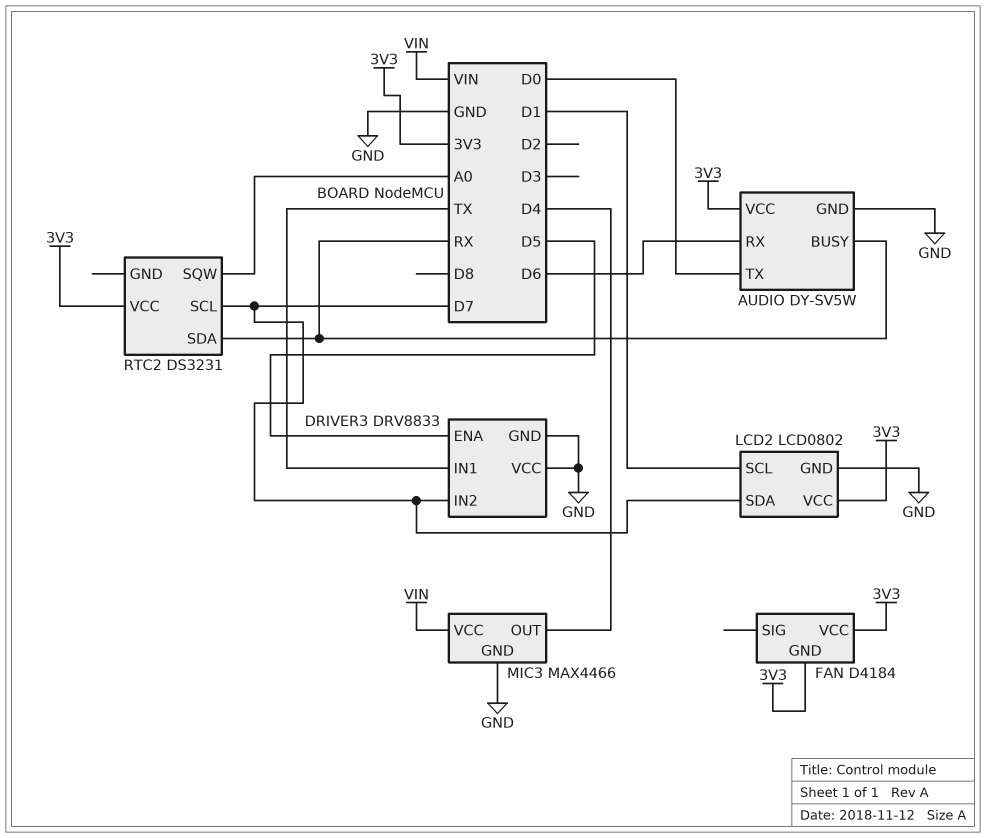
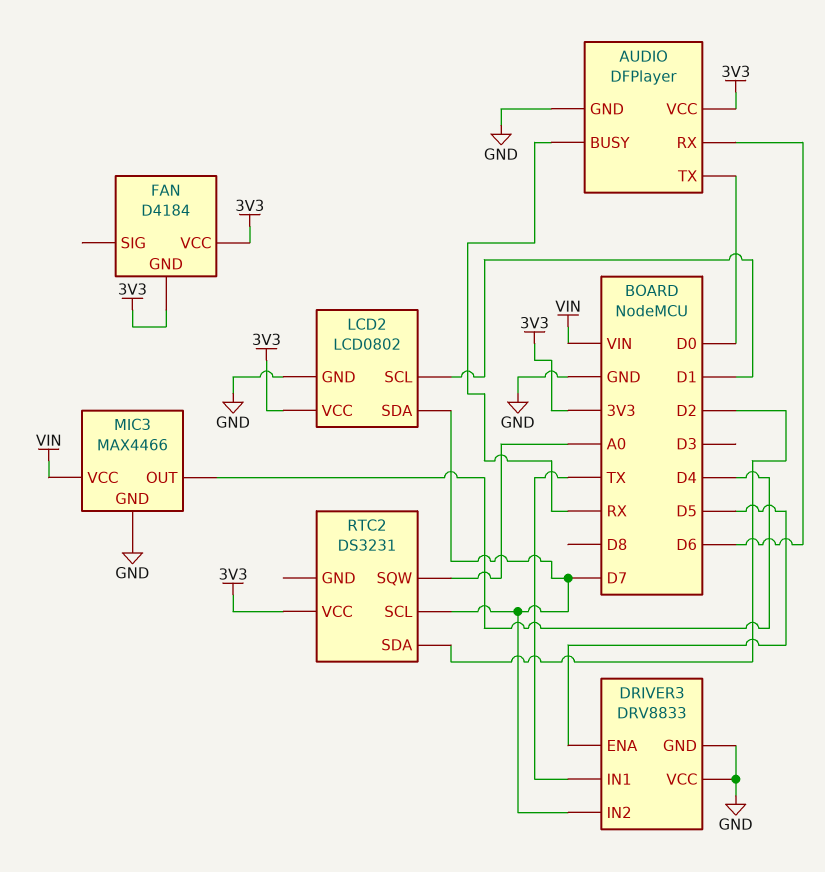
AUDIO: DY-SV5W -> DFPlayer
RTC2 pin SDA: RX -> D2

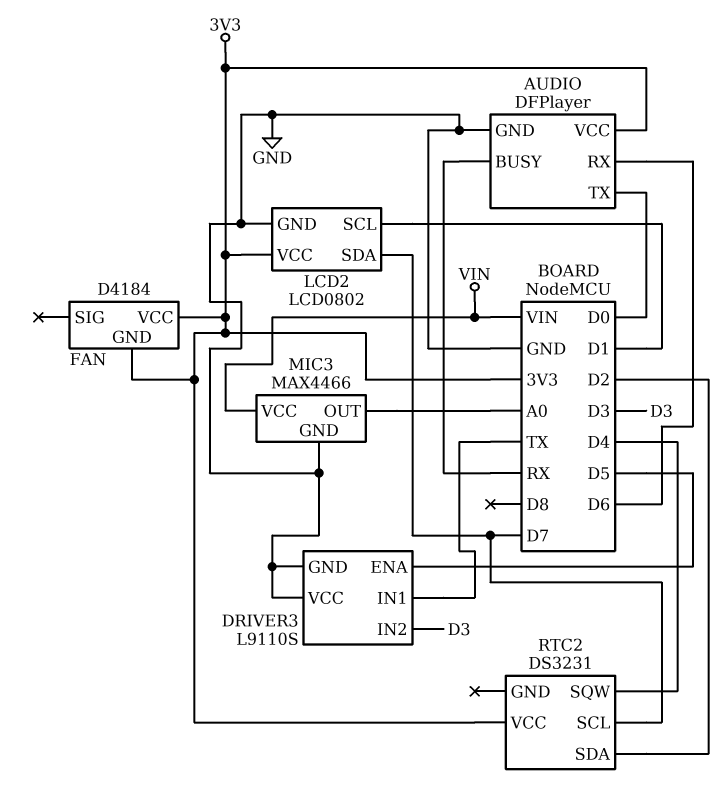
DRIVER3: DRV8833 -> L9110S
DRIVER3 pin IN2: D7 -> D3
MIC3 pin OUT: D4 -> A0
RTC2 pin SQW: A0 -> D4

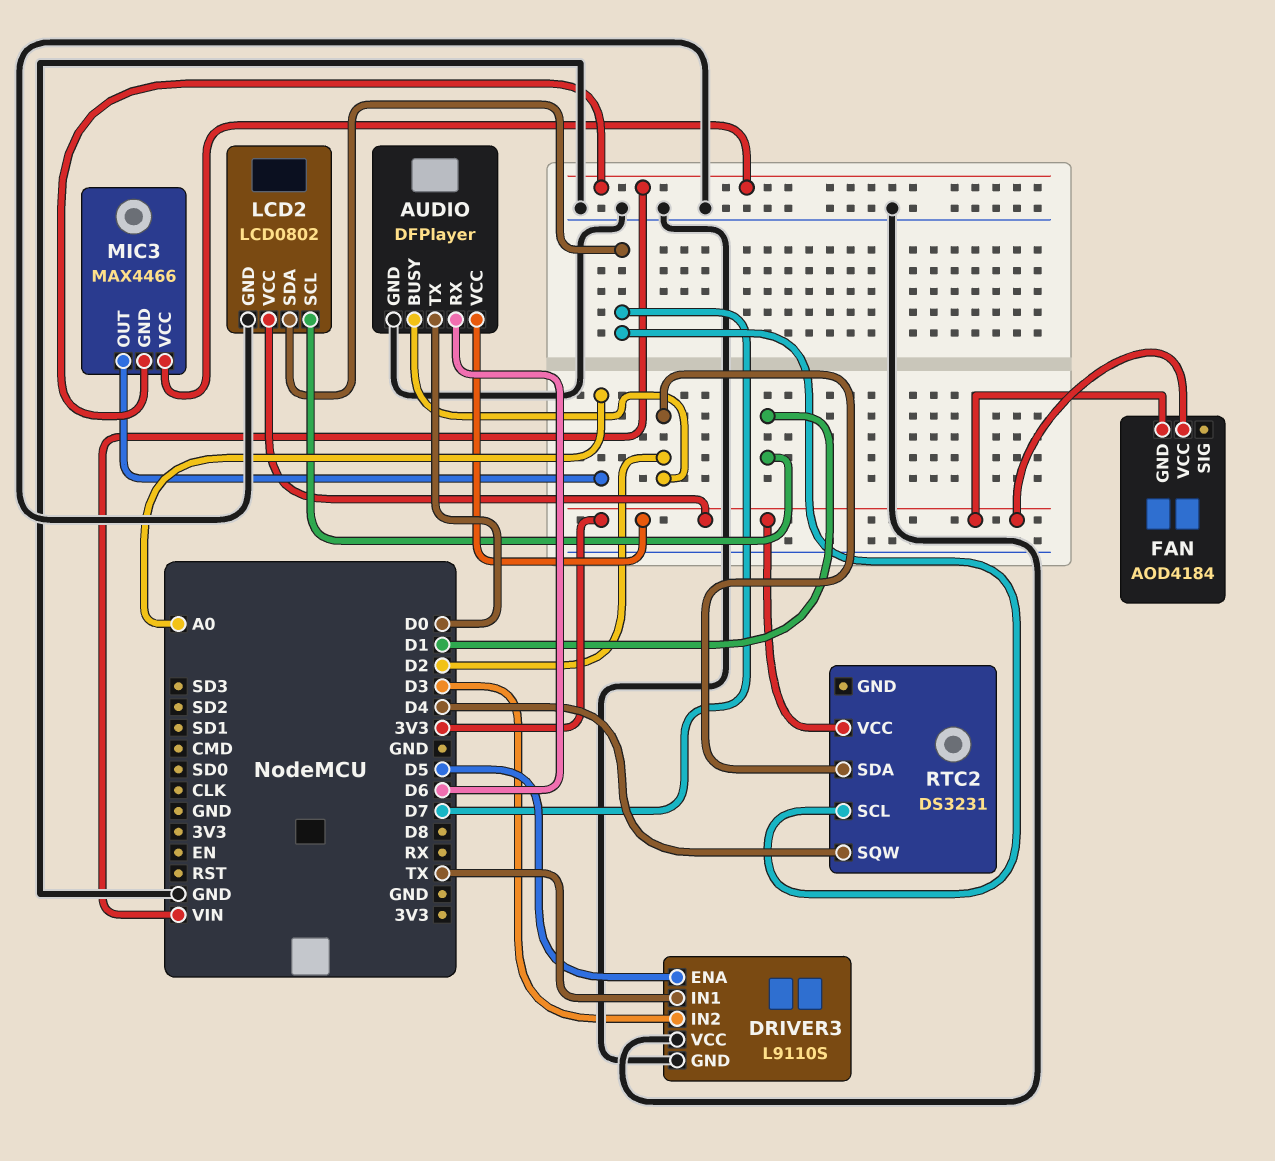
AUDIO pin BUSY: RX -> D2
FAN: D4184 -> AOD4184
MIC3 pin GND: GND -> VIN

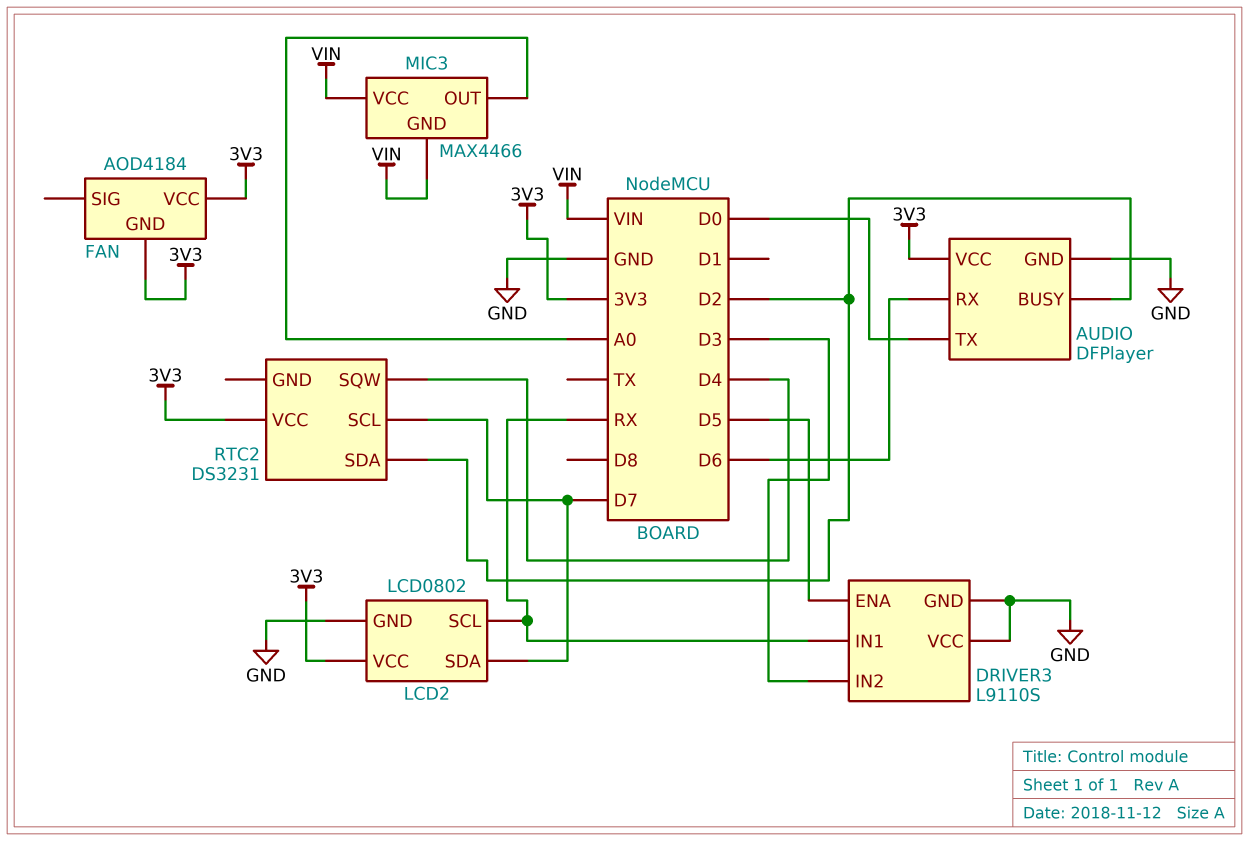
DRIVER3 pin IN1: TX -> RX
LCD2 pin SCL: D1 -> RX

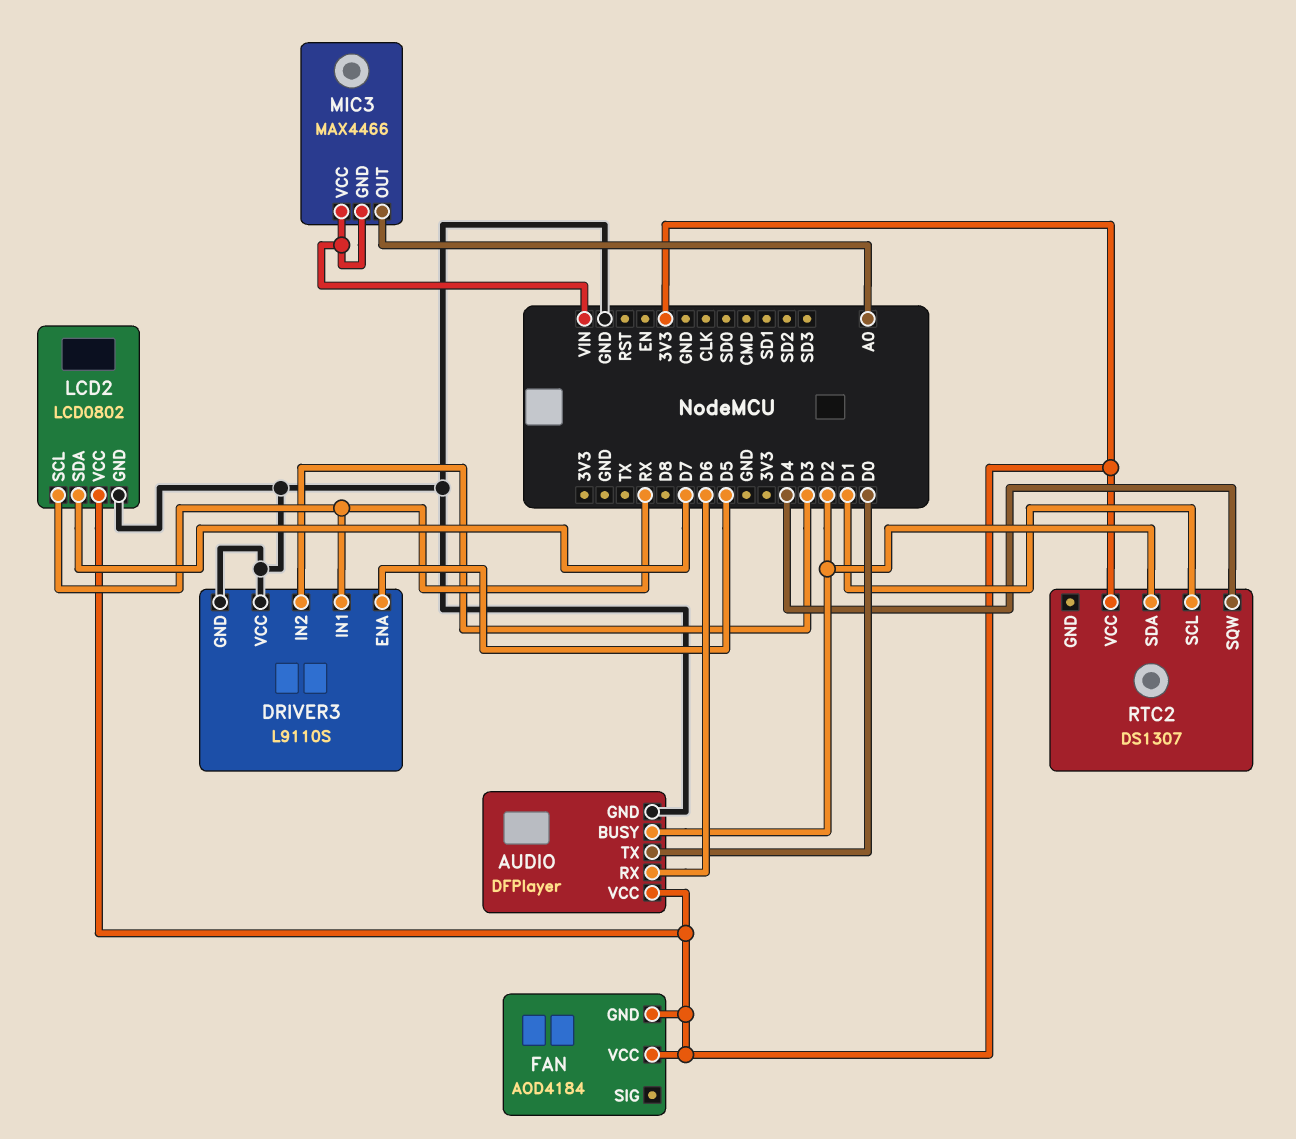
RTC2: DS3231 -> DS1307
RTC2 pin SCL: D7 -> D1

